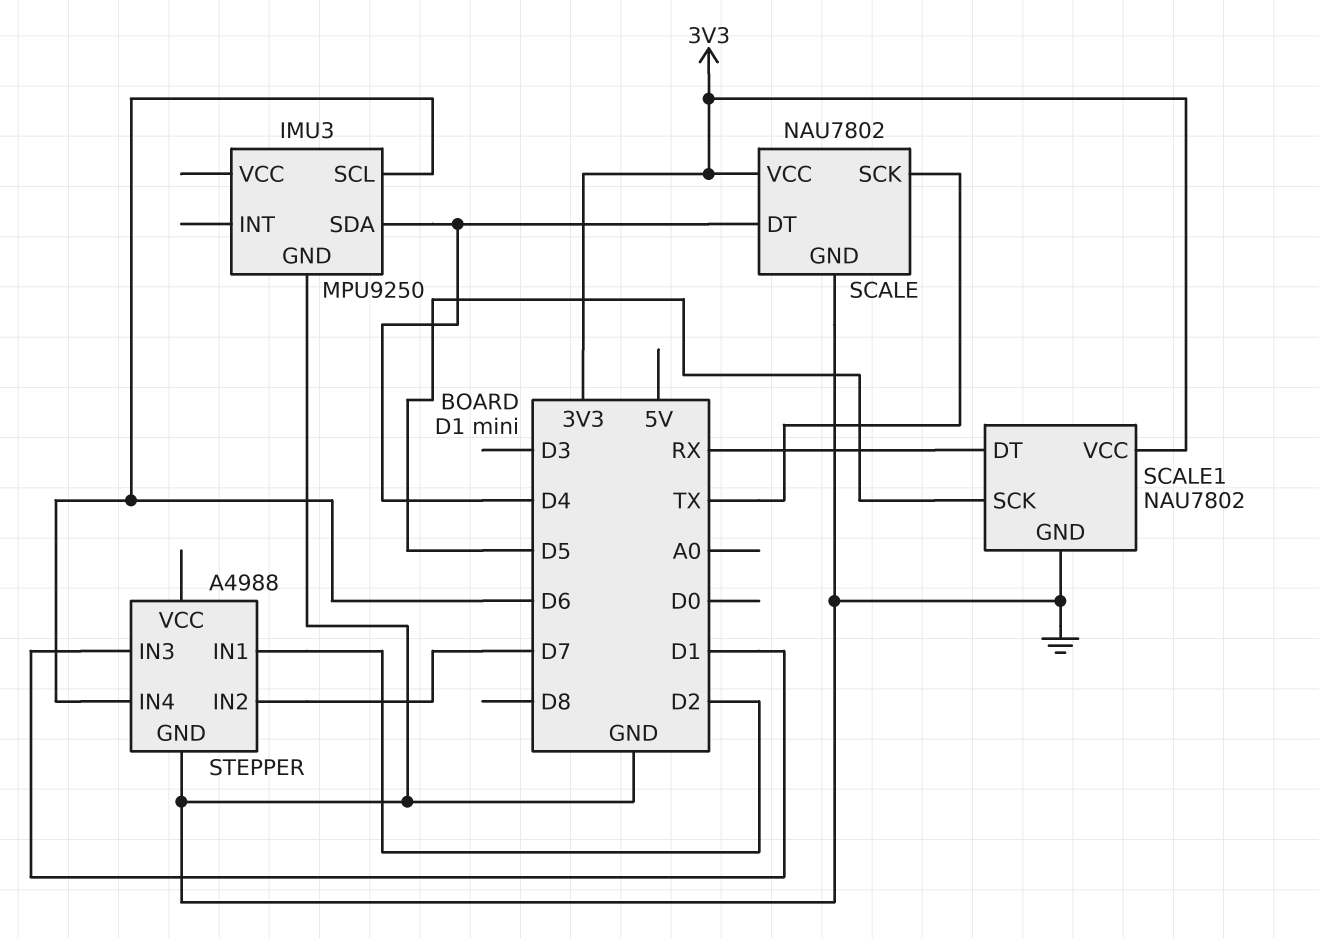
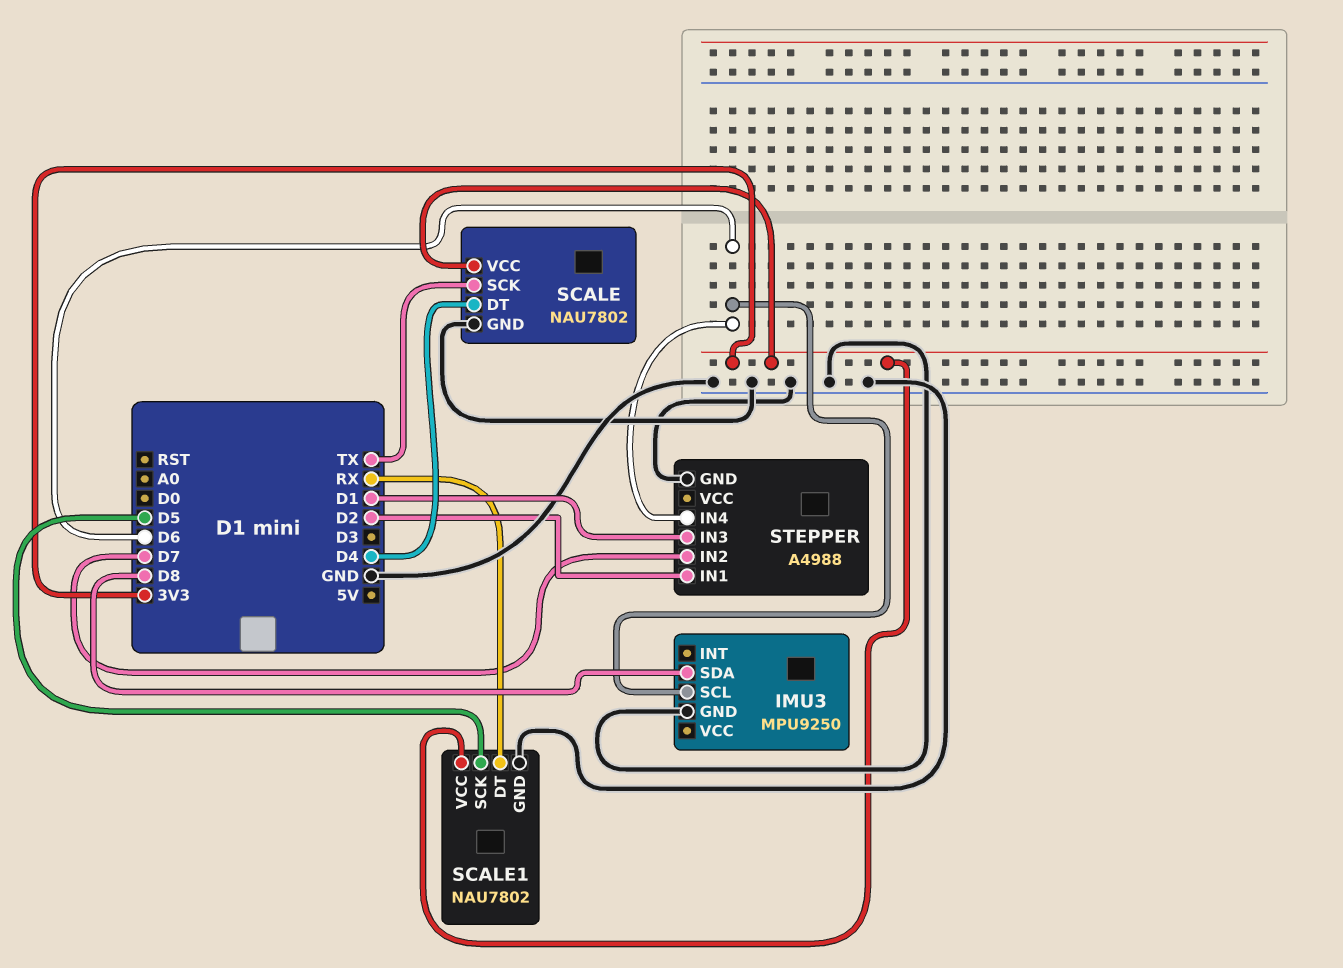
IMU3 pin SDA: D4 -> D8

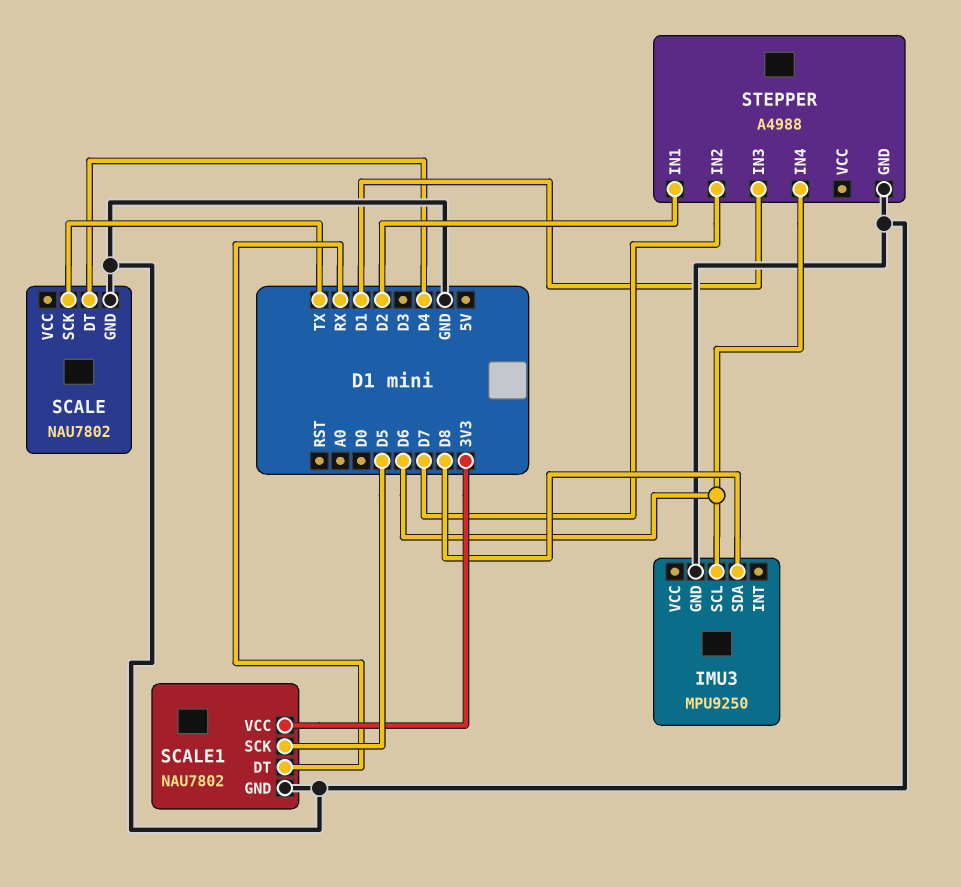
SCALE pin VCC: 3V3 -> none

